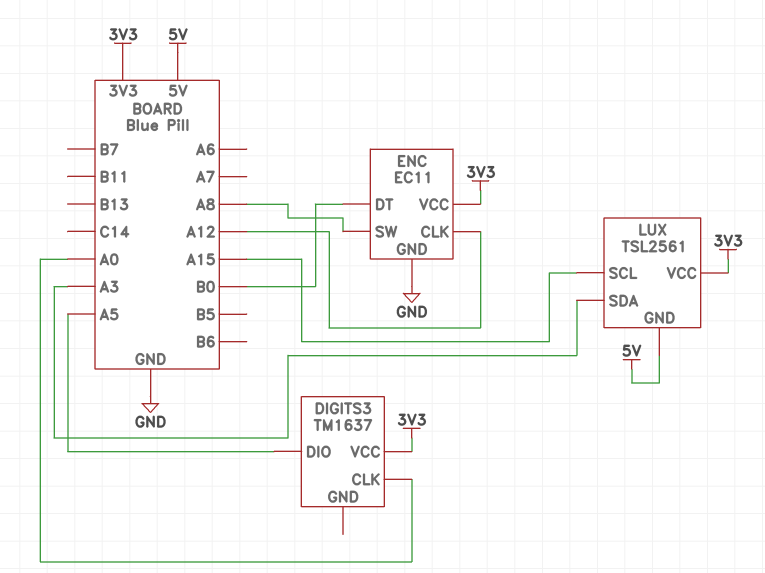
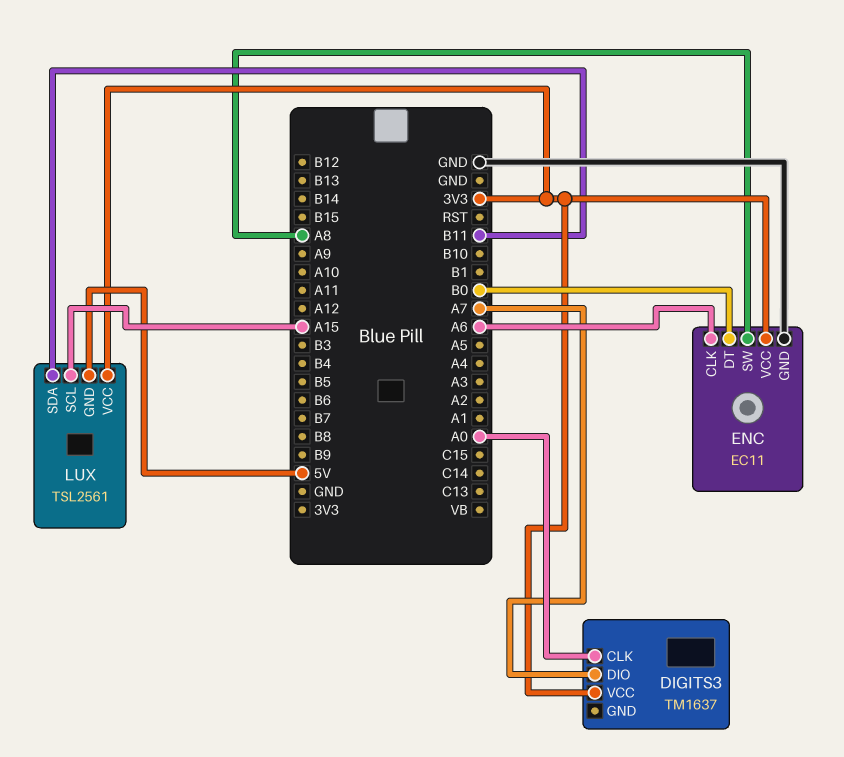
DIGITS3 pin DIO: A5 -> A7
ENC pin CLK: A12 -> A6
LUX pin SDA: A3 -> B11

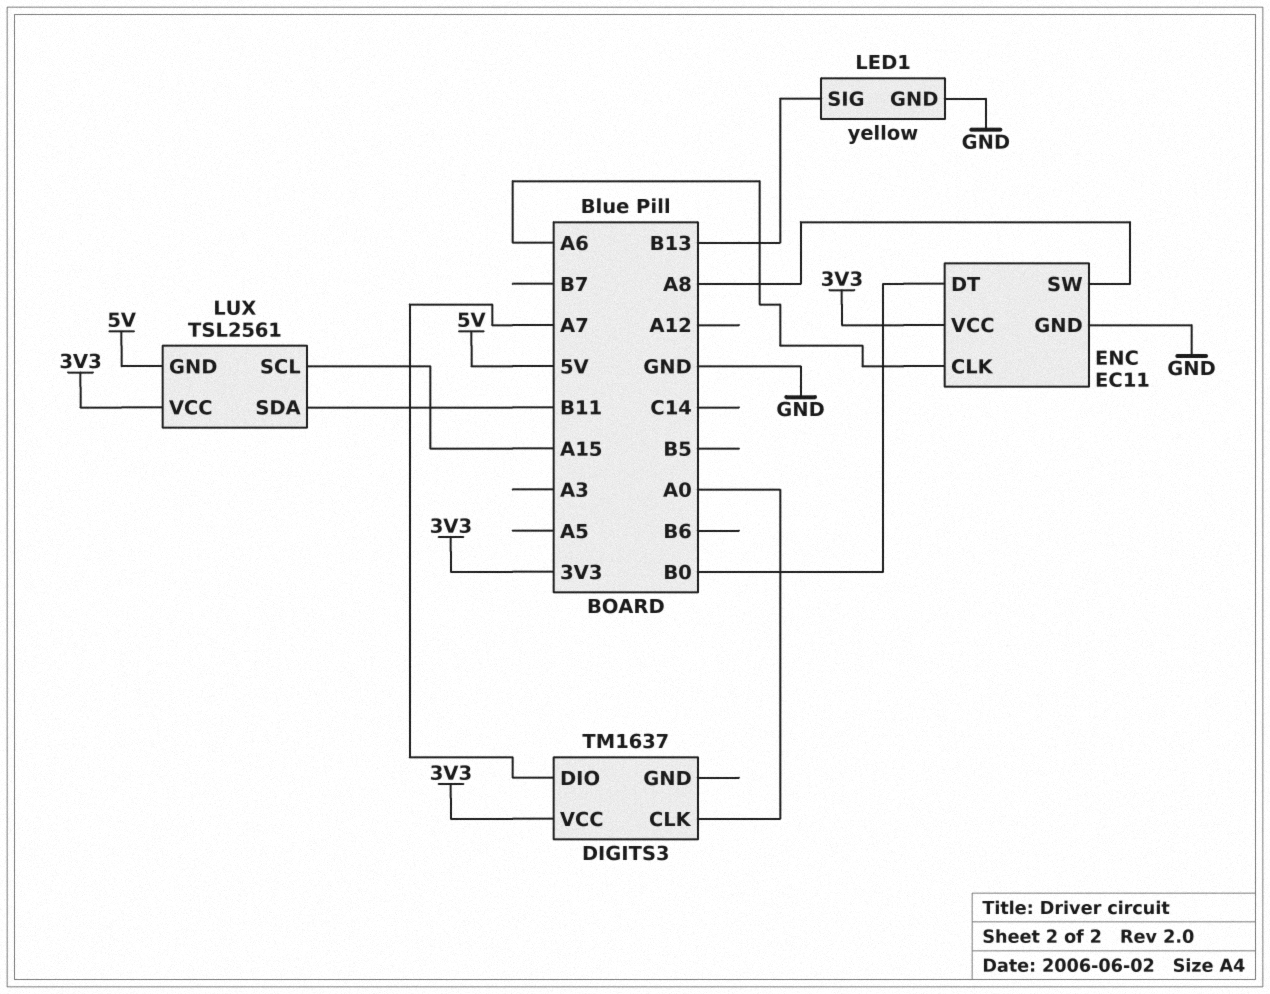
LED1: none -> yellow
LED1 pin GND: none -> GND
LED1 pin SIG: none -> B13

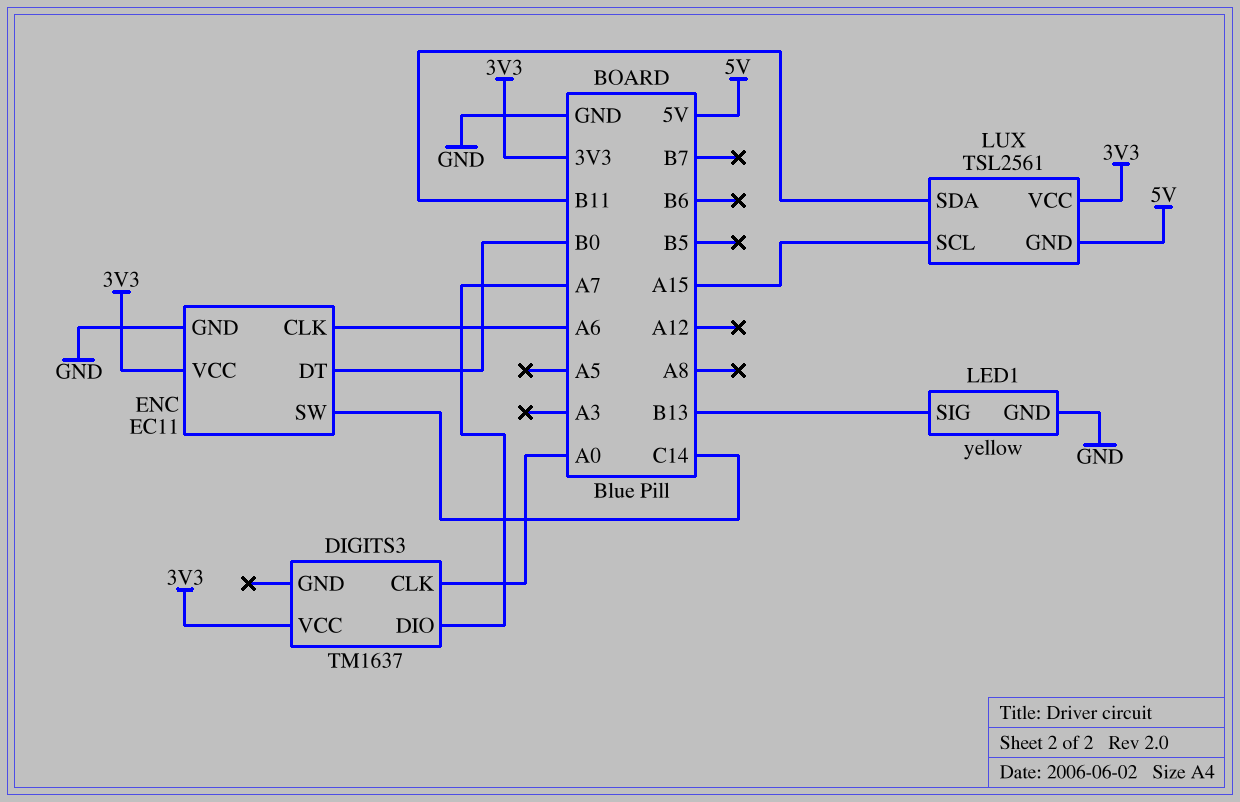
ENC pin SW: A8 -> C14

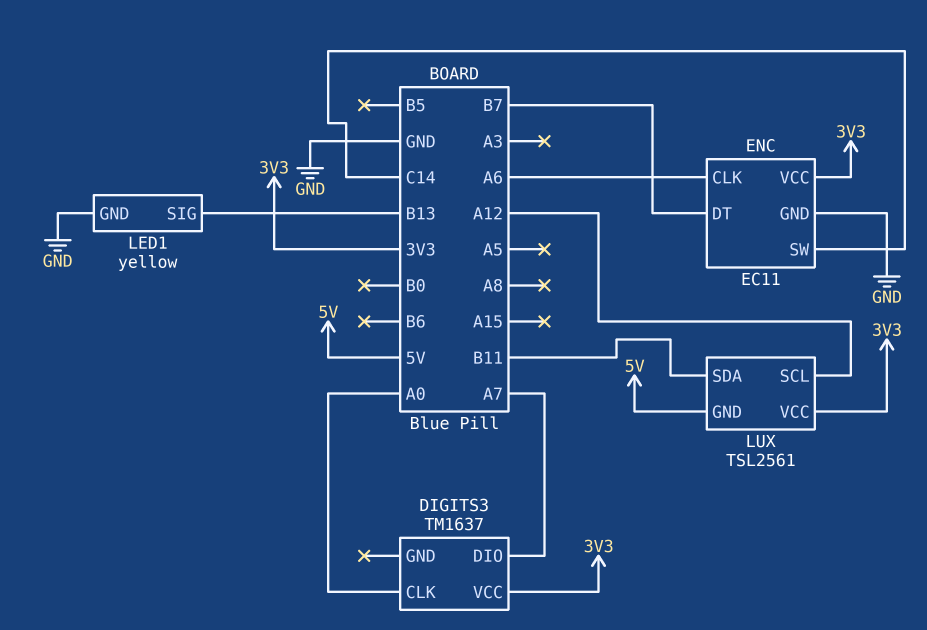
ENC pin DT: B0 -> B7
LUX pin SCL: A15 -> A12

